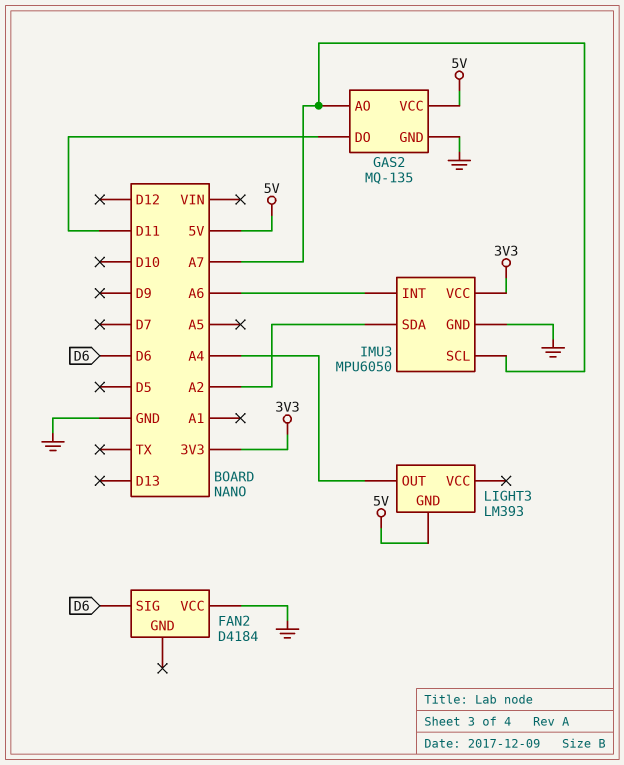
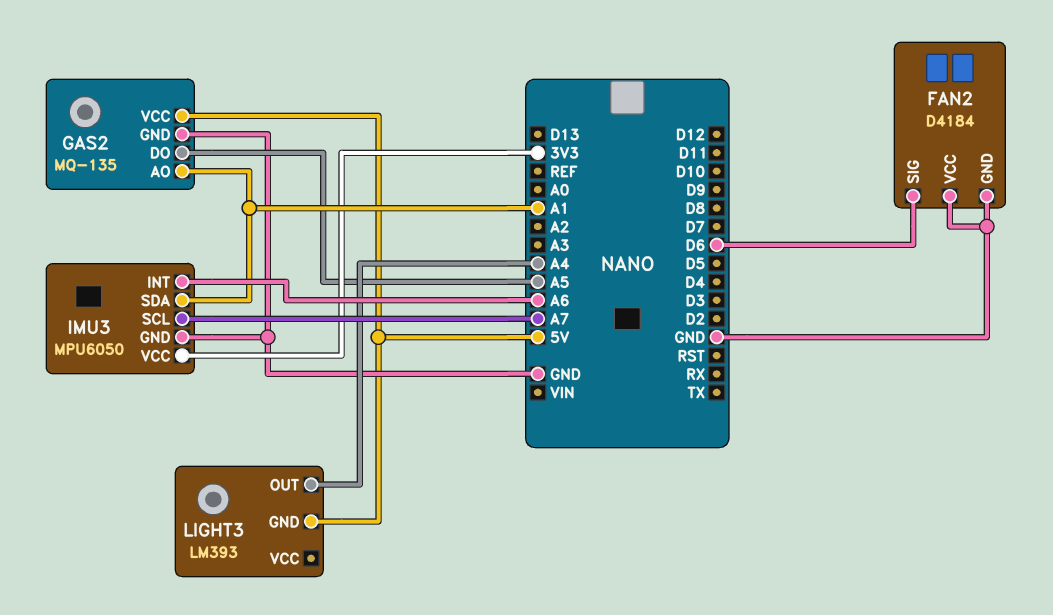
FAN2 pin GND: none -> GND
GAS2 pin AO: A7 -> A1
GAS2 pin DO: D11 -> A5
IMU3 pin SDA: A2 -> A1

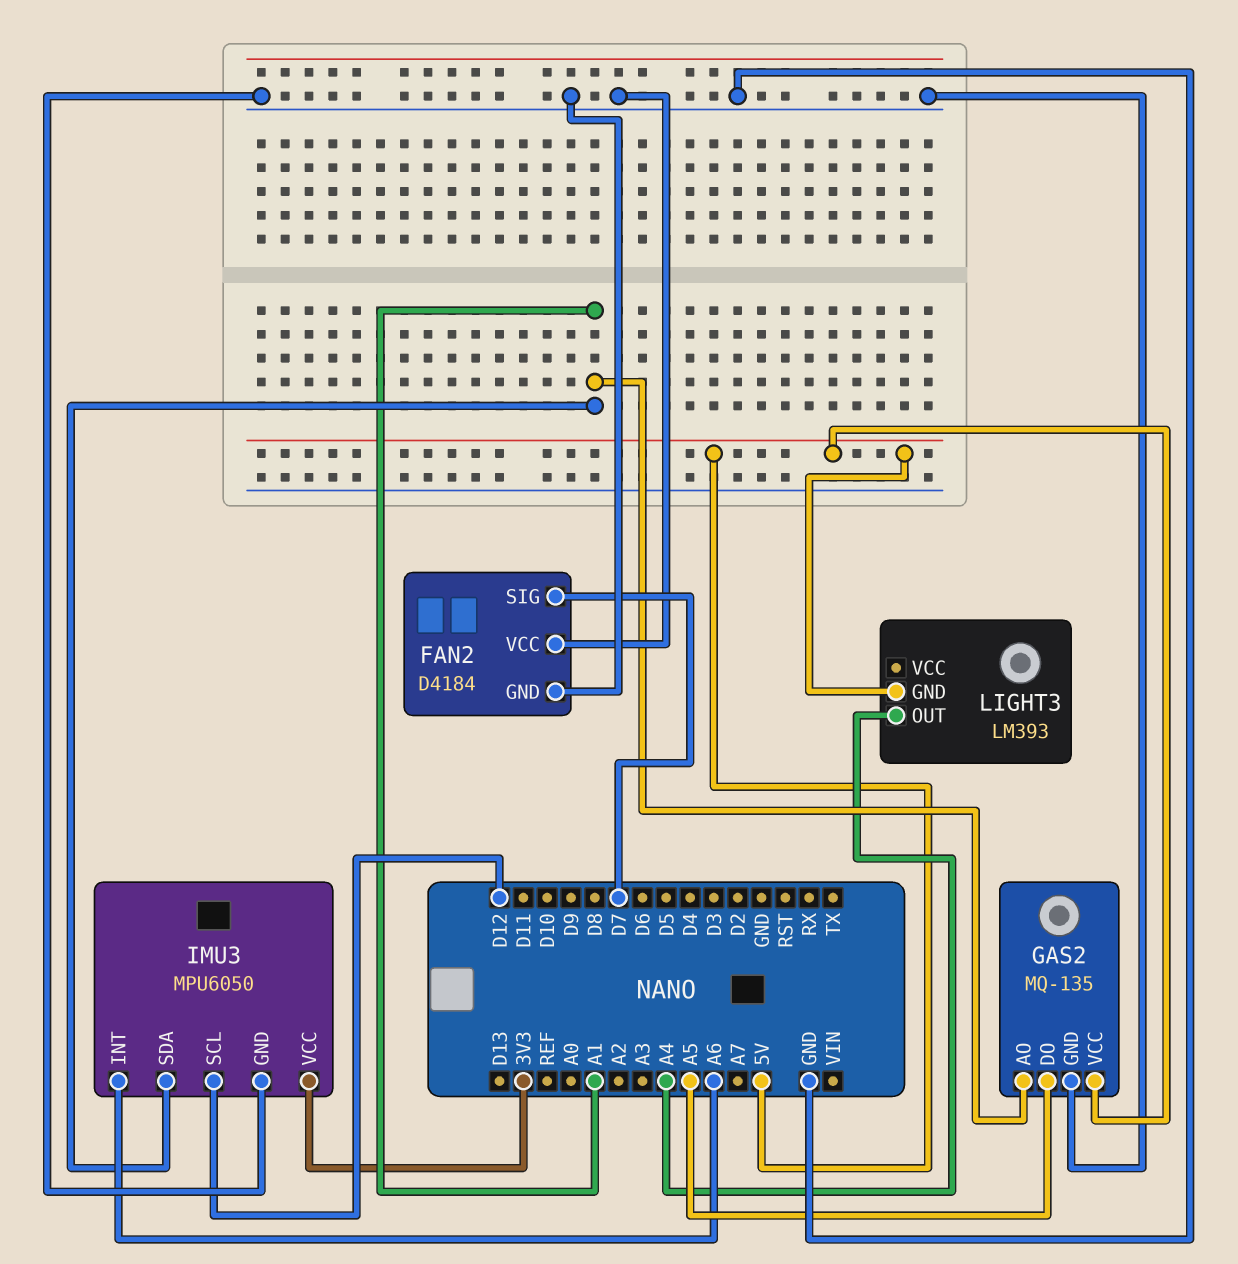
FAN2 pin SIG: D6 -> D7
IMU3 pin SCL: A7 -> D12

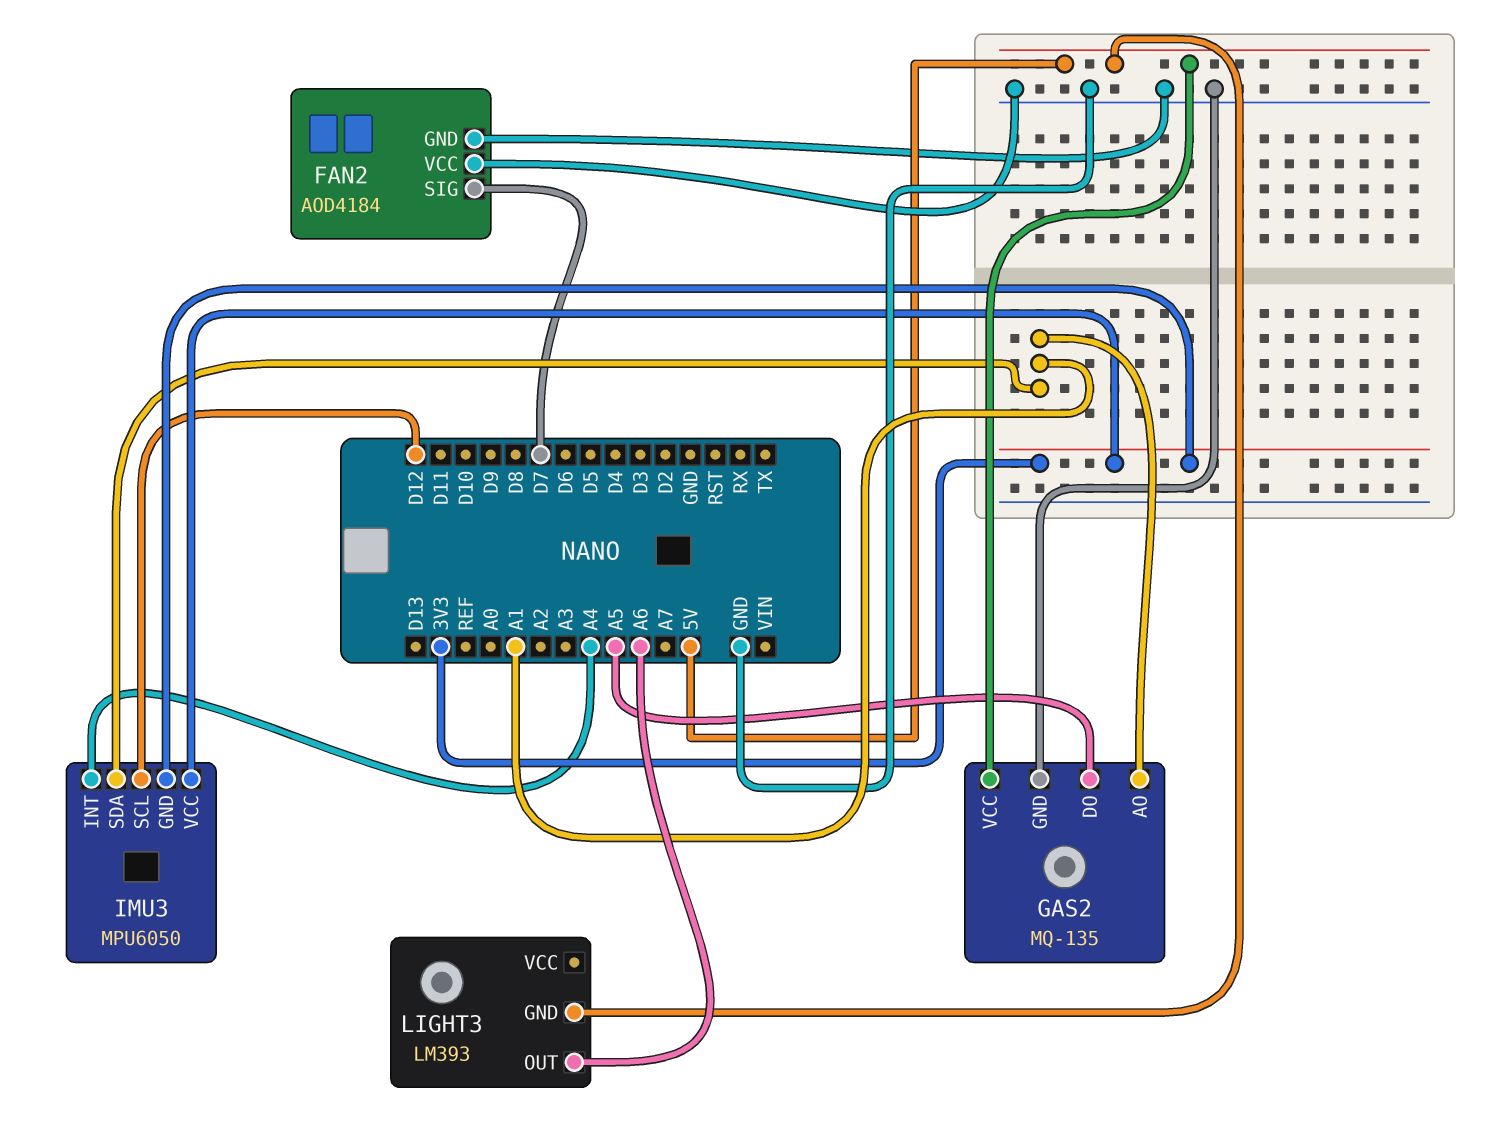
FAN2: D4184 -> AOD4184
IMU3 pin GND: GND -> 3V3
IMU3 pin INT: A6 -> A4
LIGHT3 pin OUT: A4 -> A6

